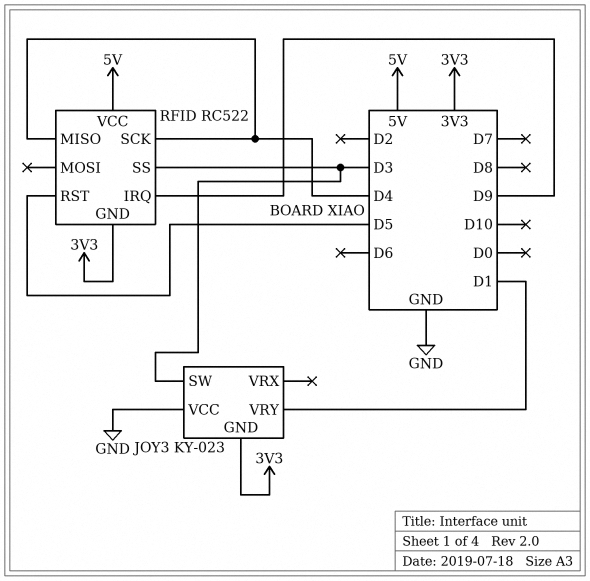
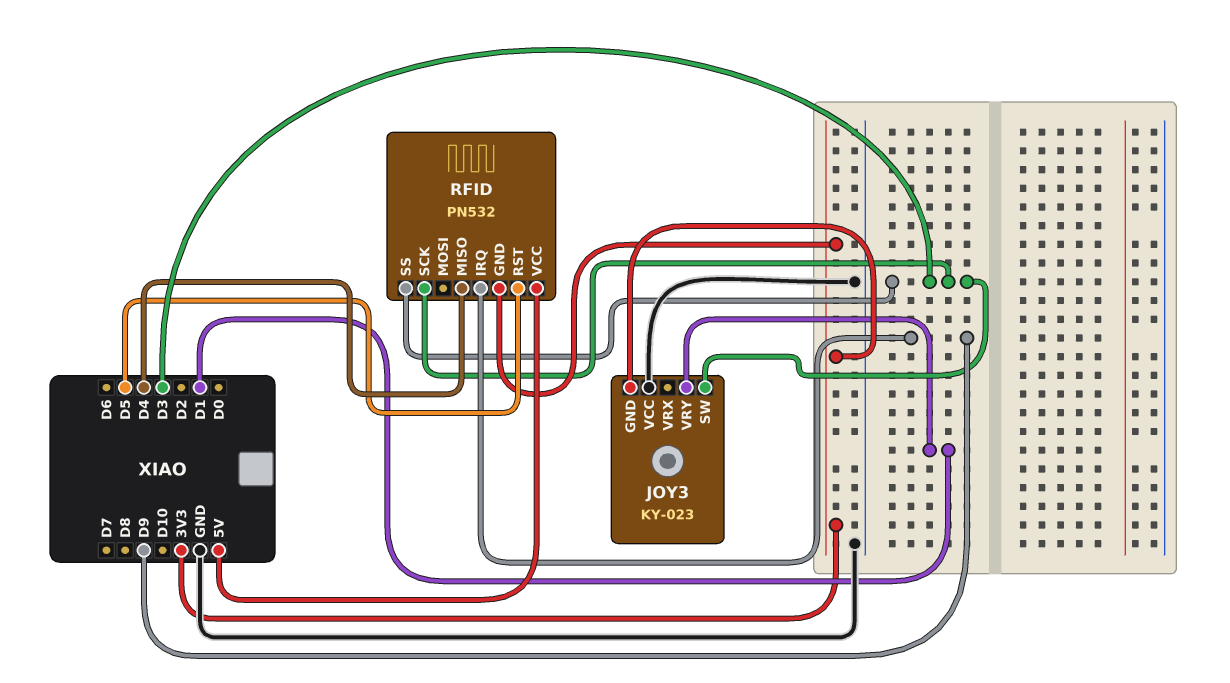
RFID: RC522 -> PN532
RFID pin SCK: D4 -> D3

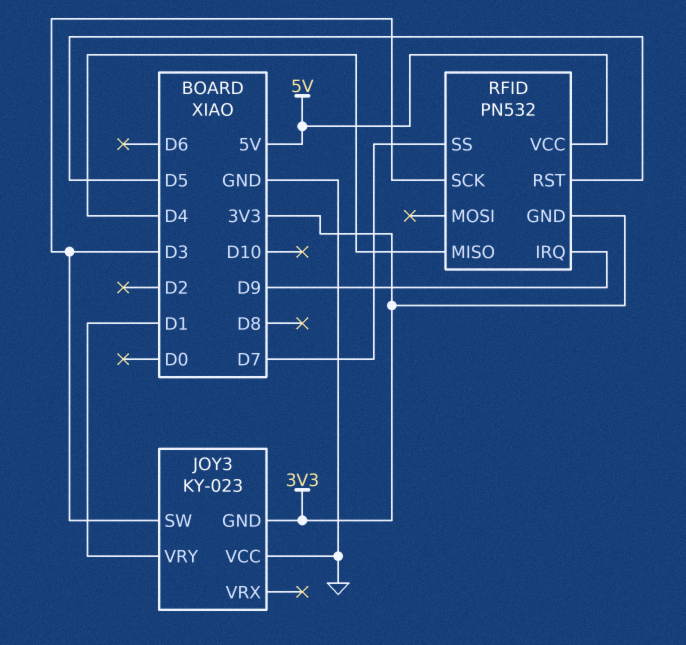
RFID pin SS: D3 -> D7

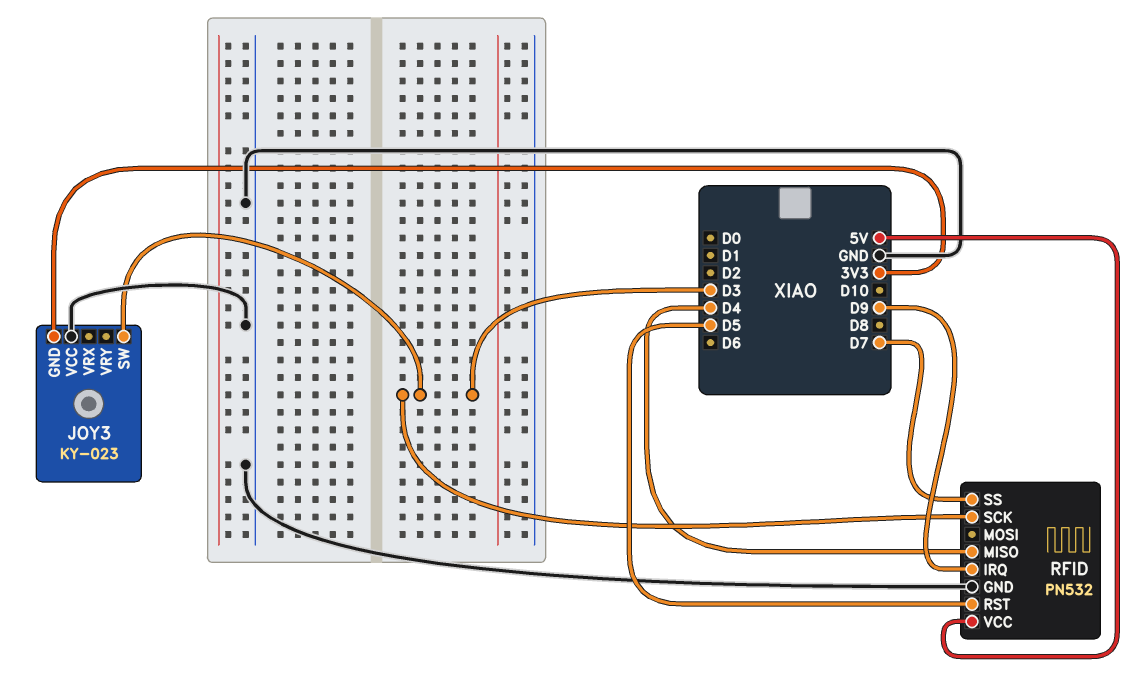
JOY3 pin VRY: D1 -> none
RFID pin GND: 3V3 -> GND

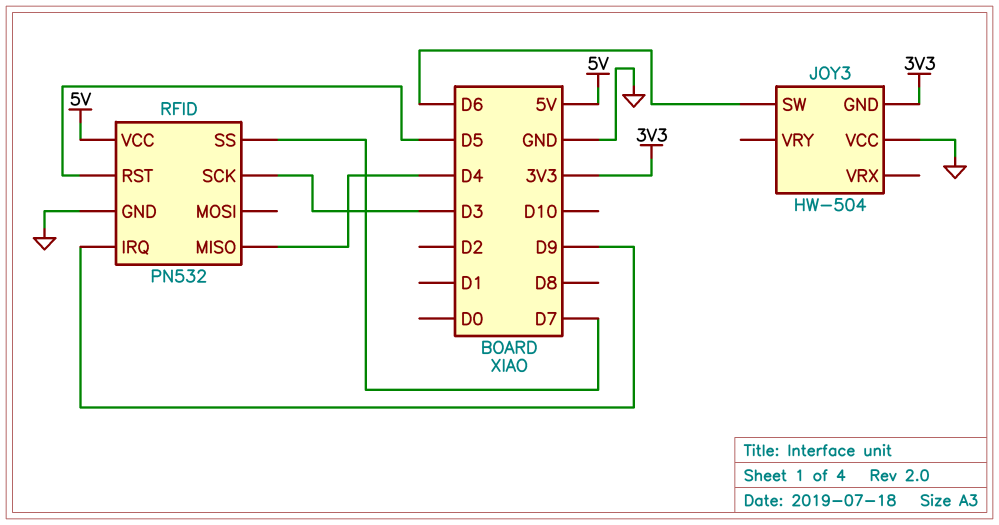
JOY3: KY-023 -> HW-504
JOY3 pin SW: D3 -> D6

